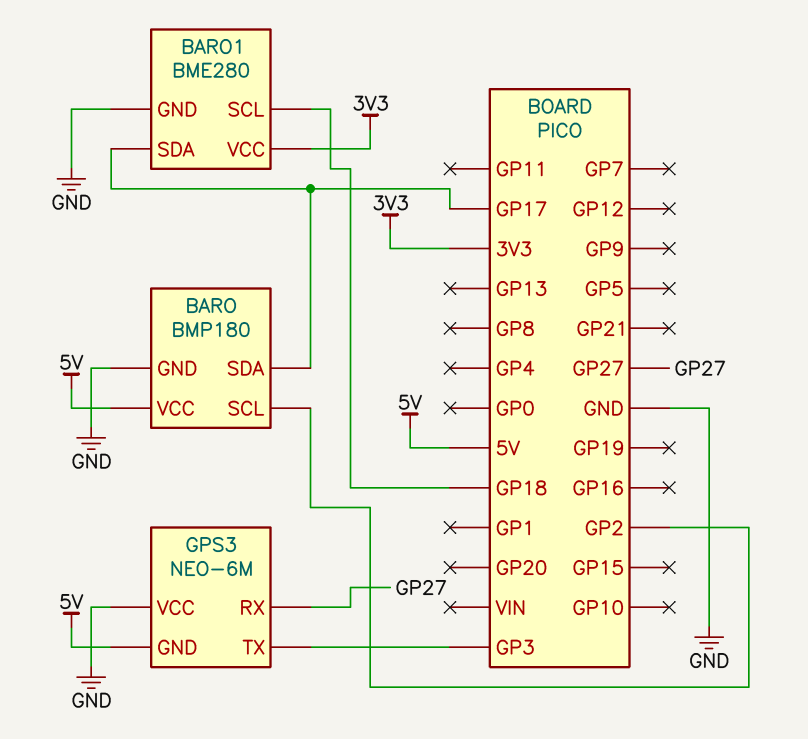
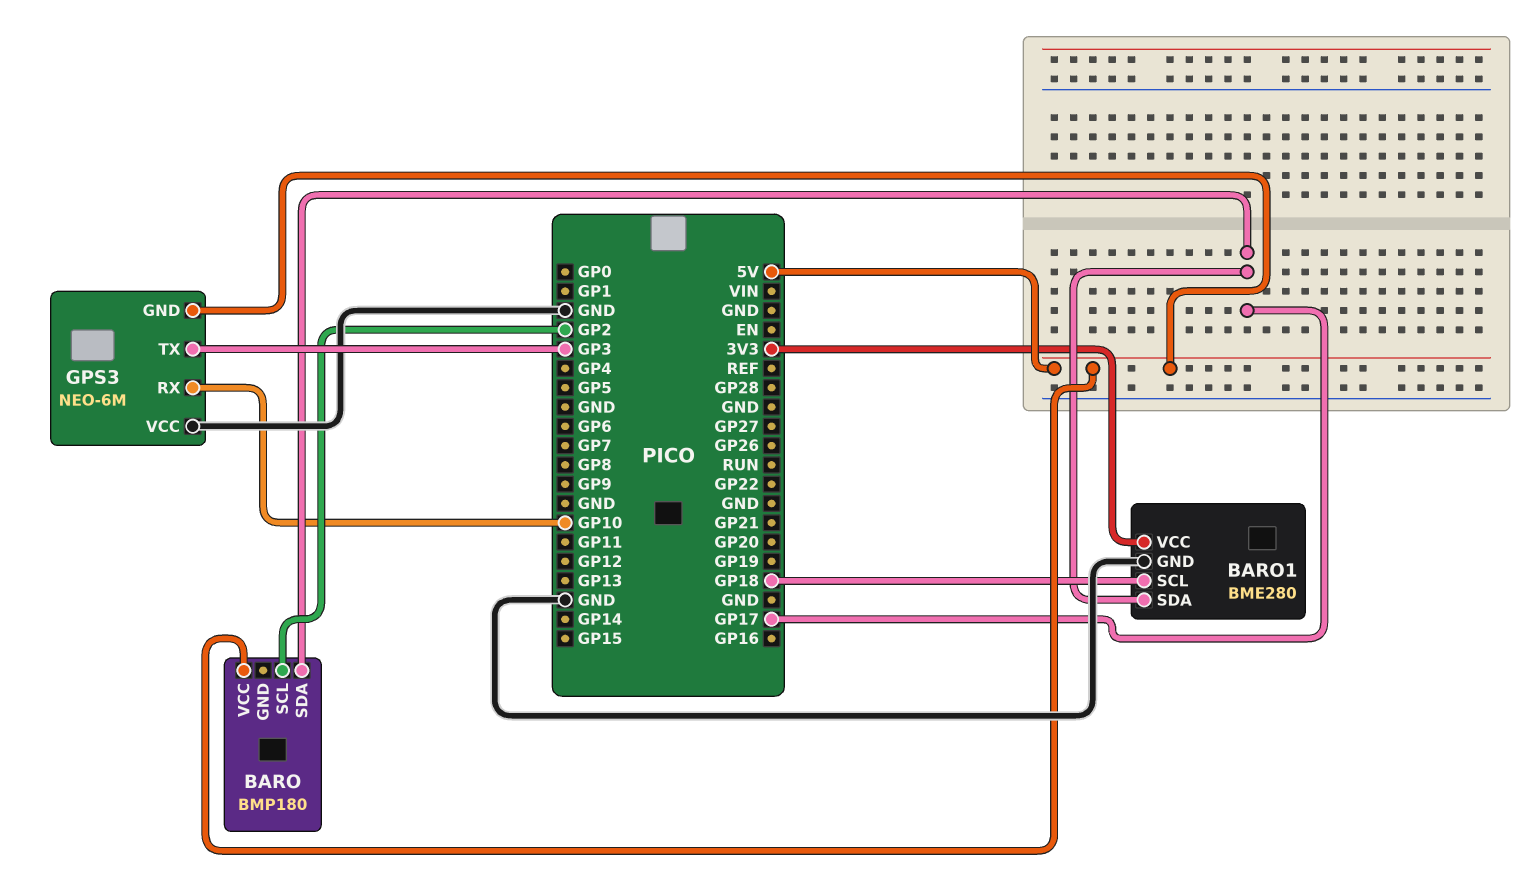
BARO pin GND: GND -> none
GPS3 pin RX: GP27 -> GP10

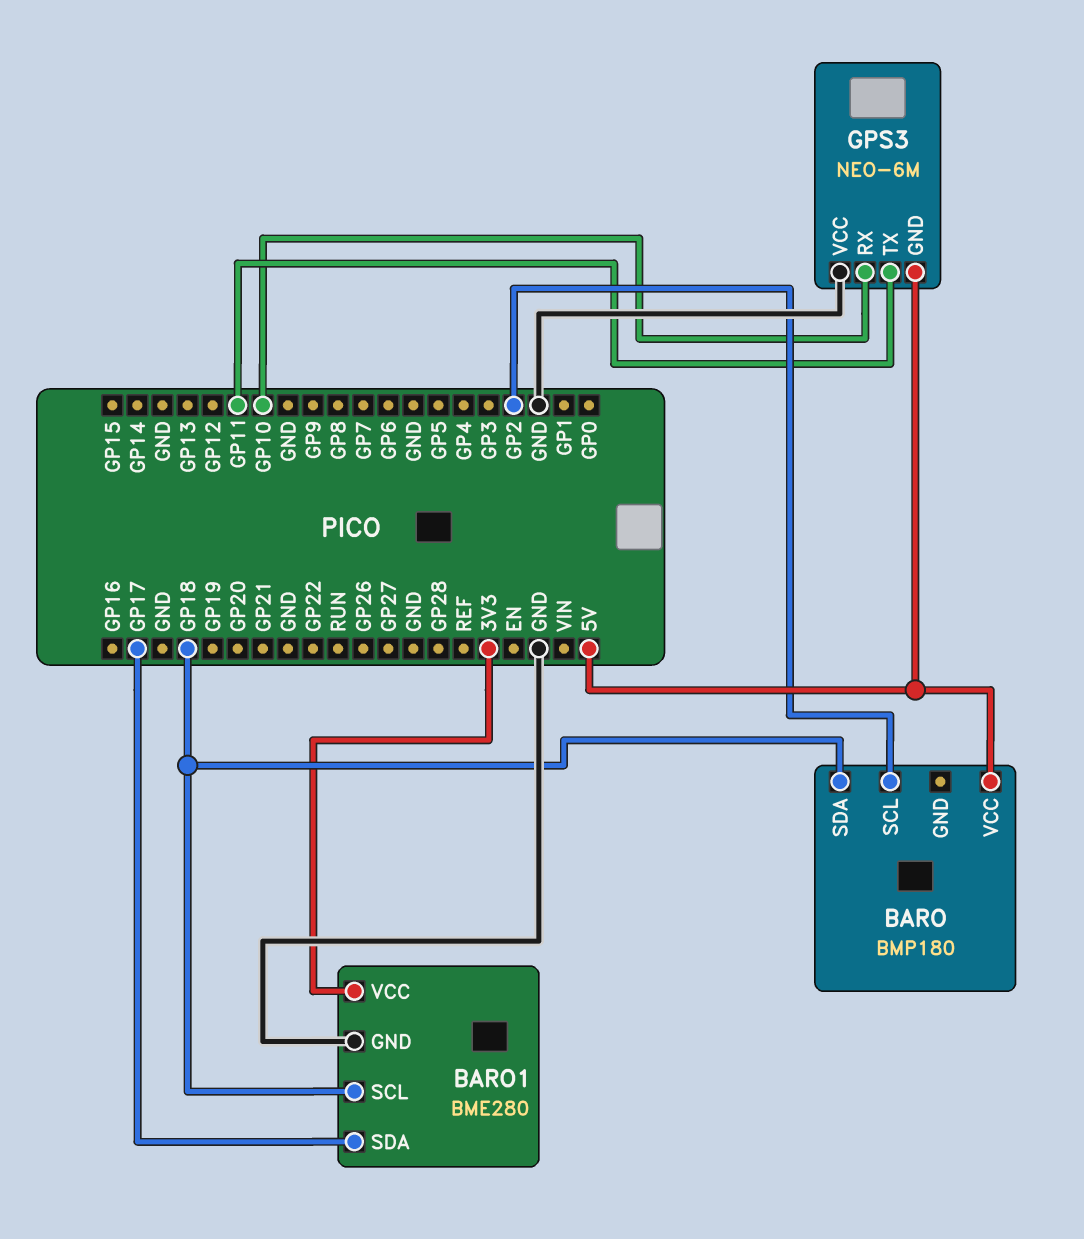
BARO pin SDA: GP17 -> GP18
GPS3 pin TX: GP3 -> GP11

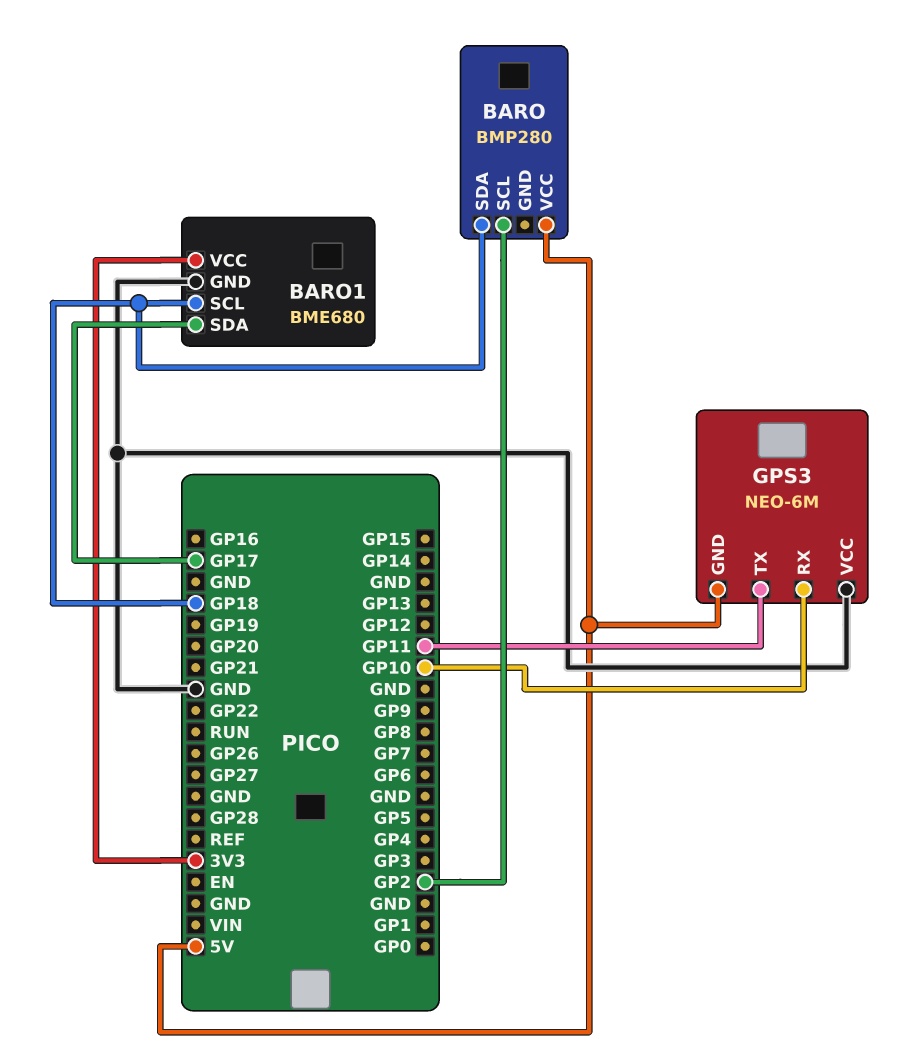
BARO: BMP180 -> BMP280
BARO1: BME280 -> BME680

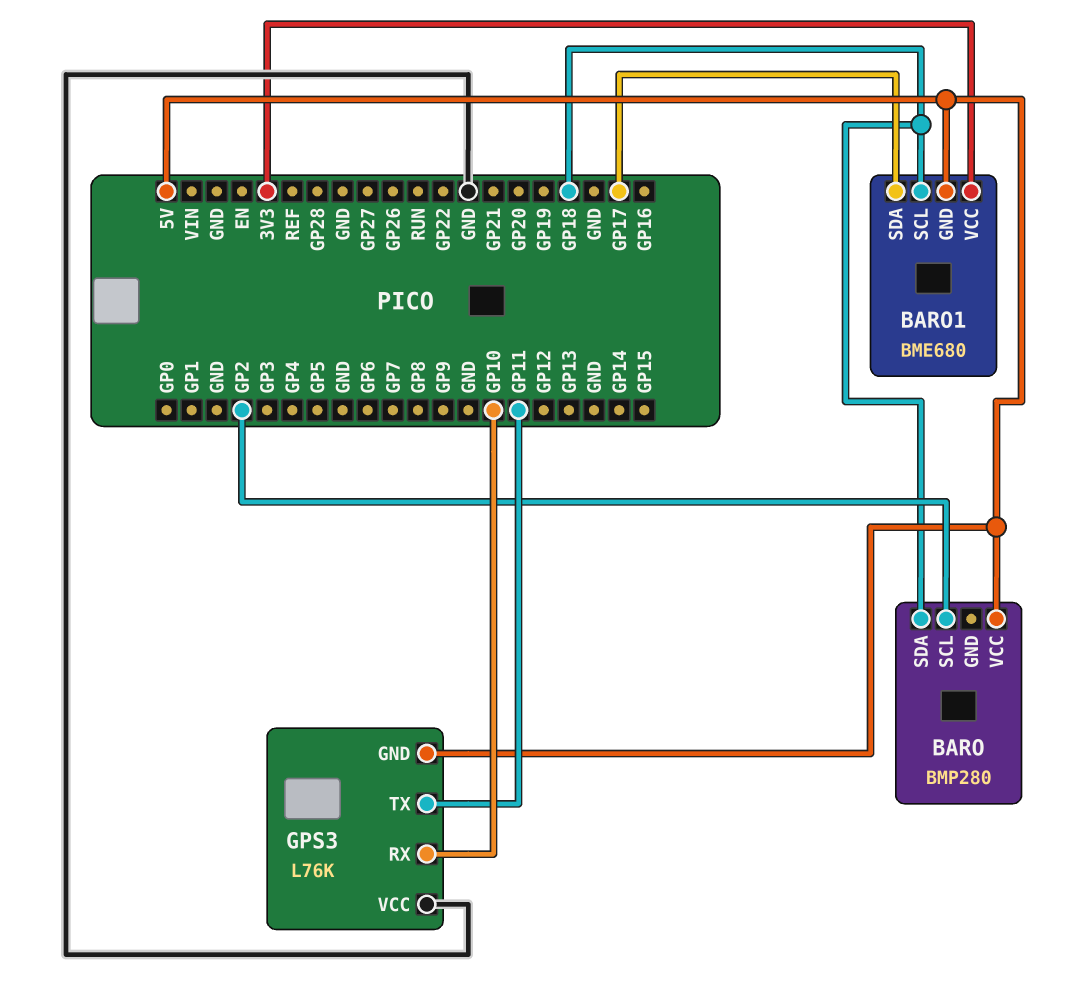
BARO1 pin GND: GND -> 5V
GPS3: NEO-6M -> L76K

